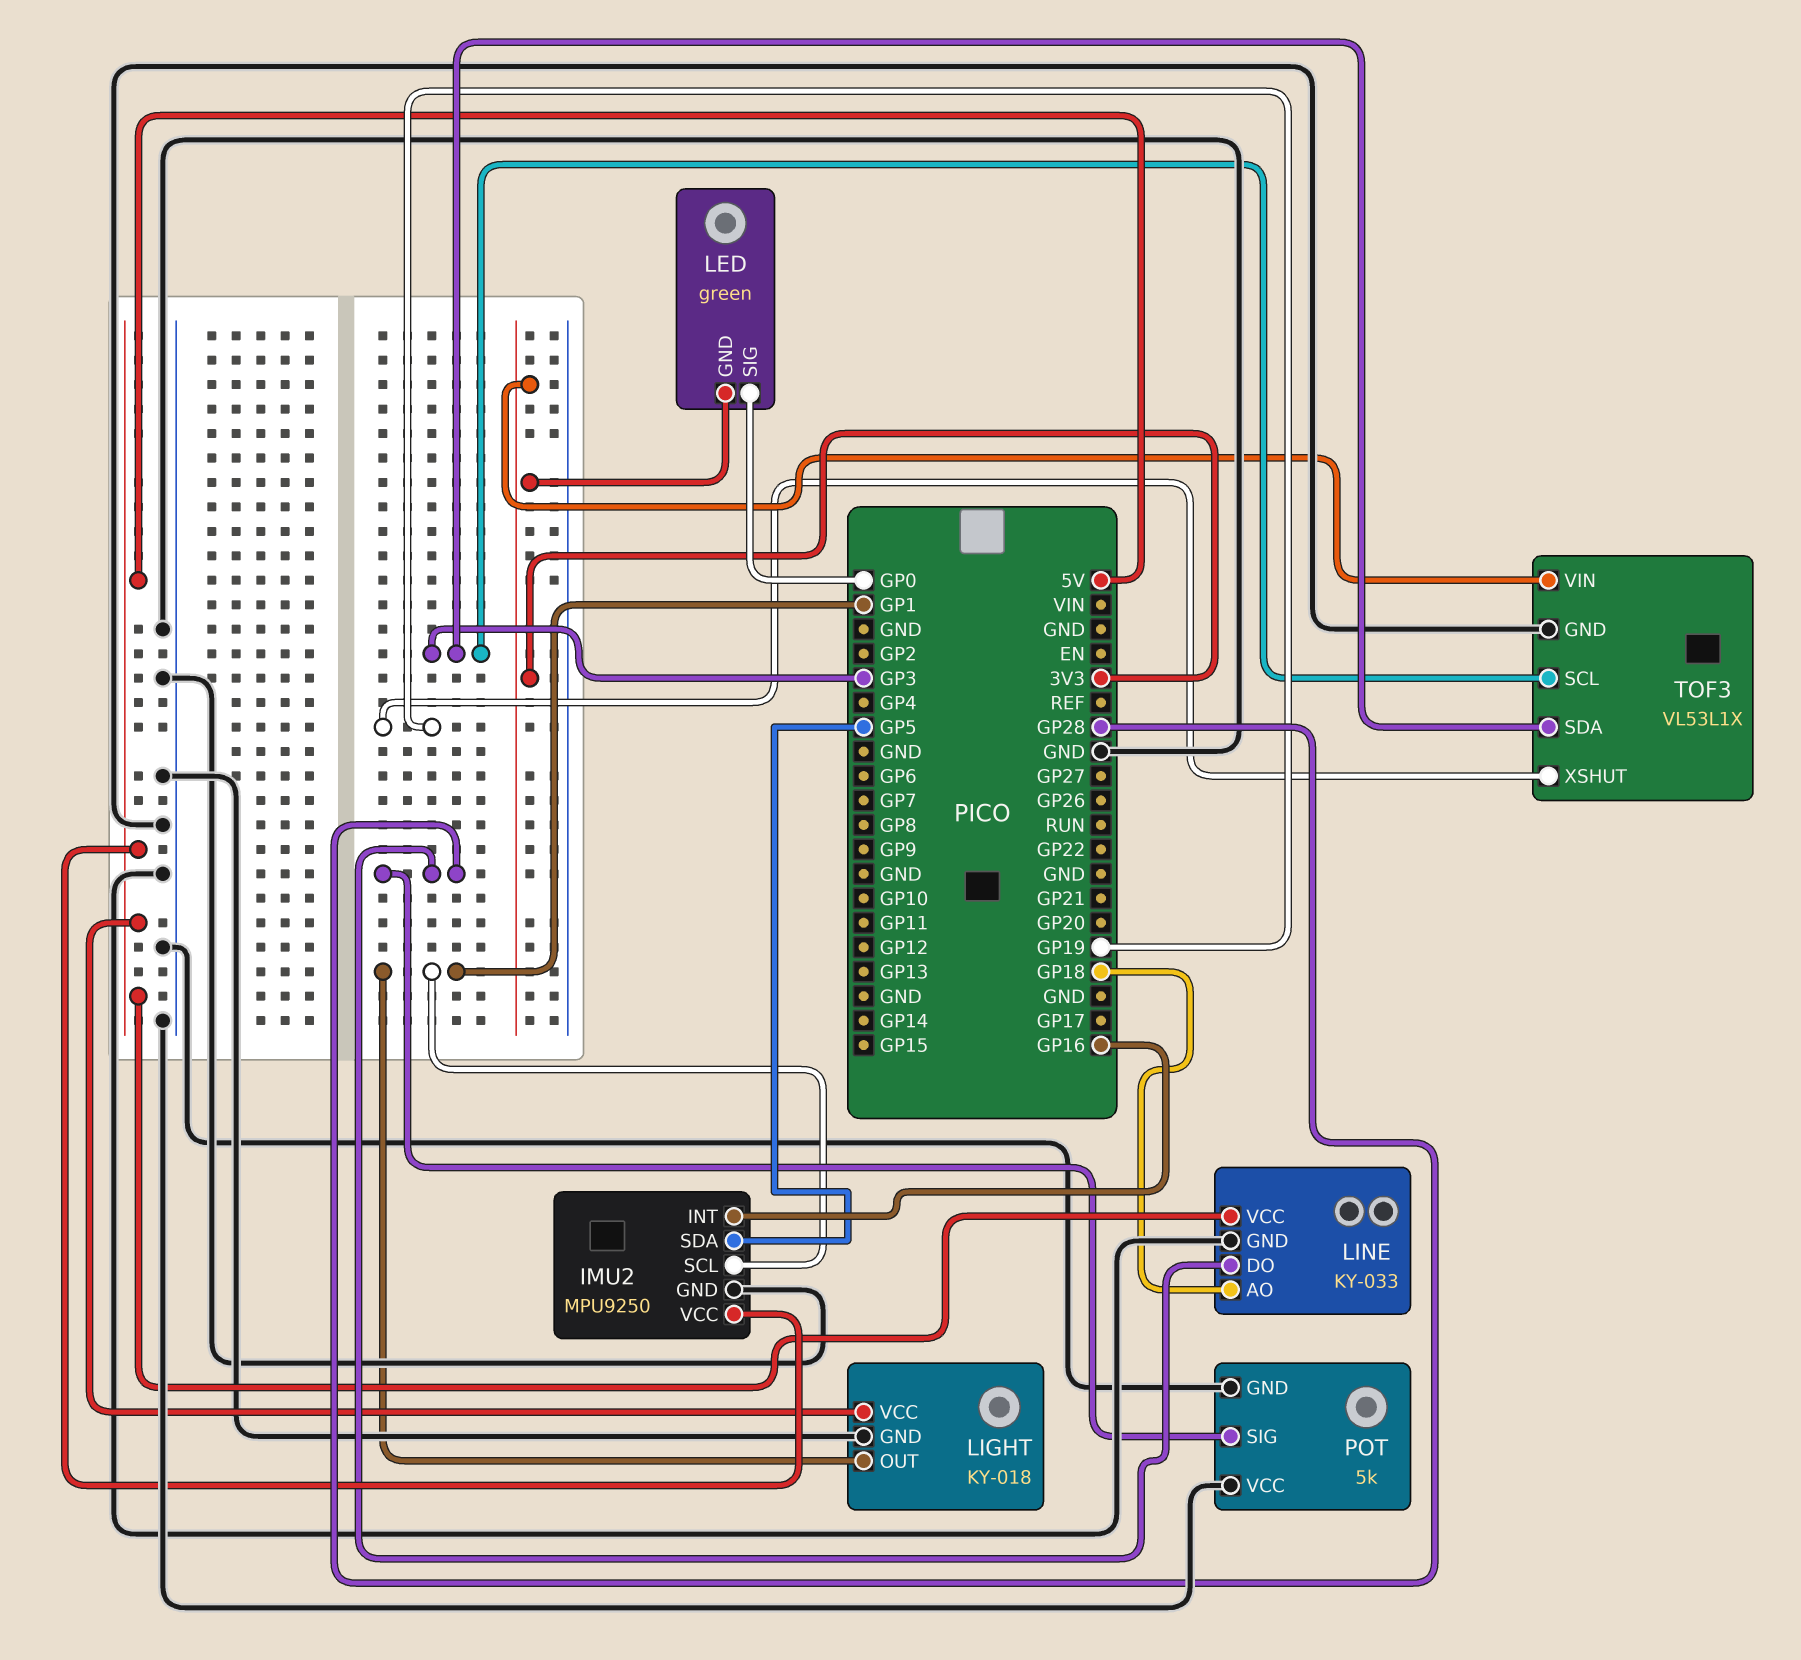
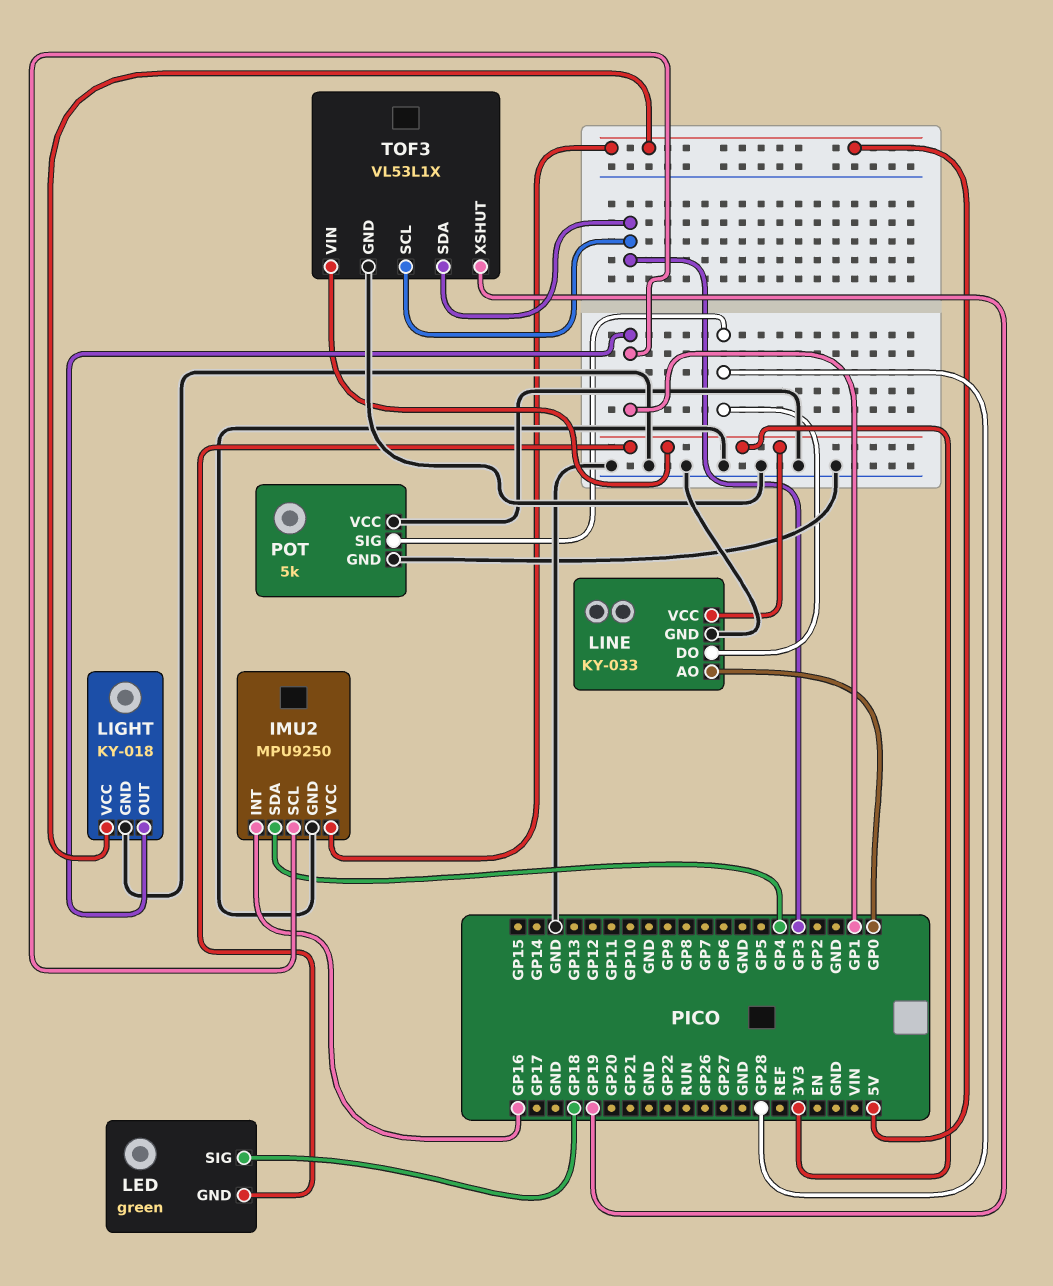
IMU2 pin SDA: GP5 -> GP4
LED pin SIG: GP0 -> GP18
LINE pin AO: GP18 -> GP0
LINE pin VCC: 5V -> 3V3

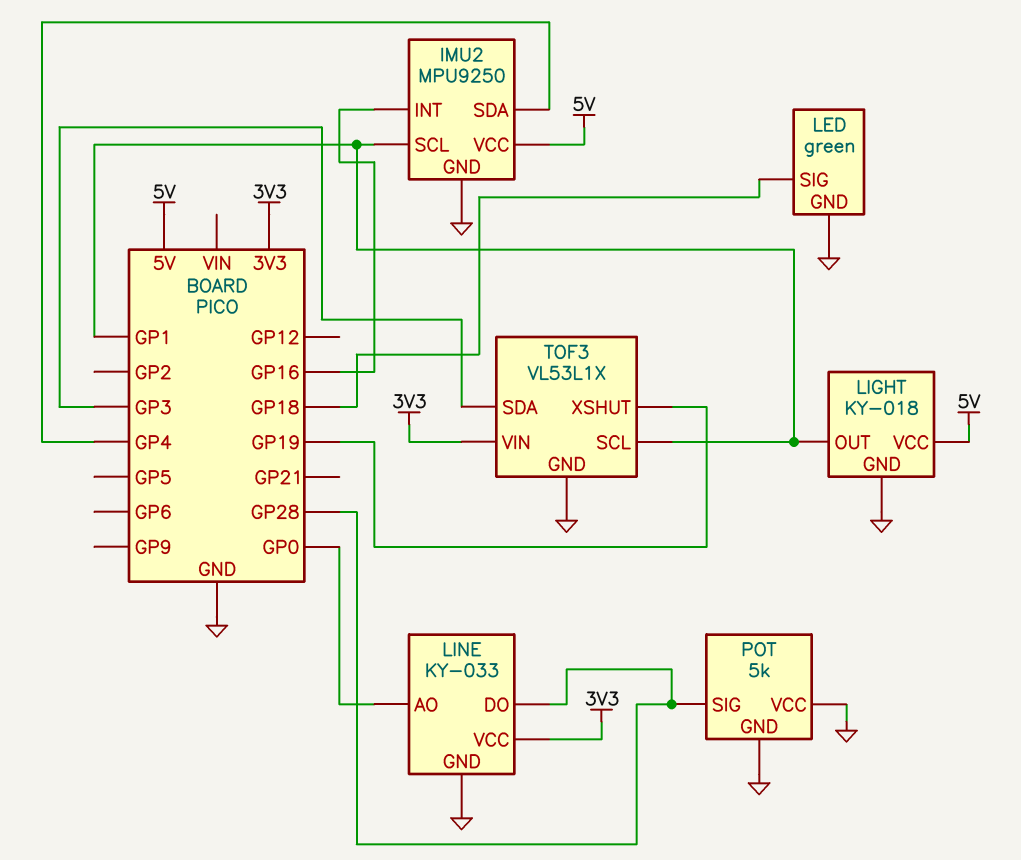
LED pin GND: 3V3 -> GND
TOF3 pin SCL: GP3 -> GP1

